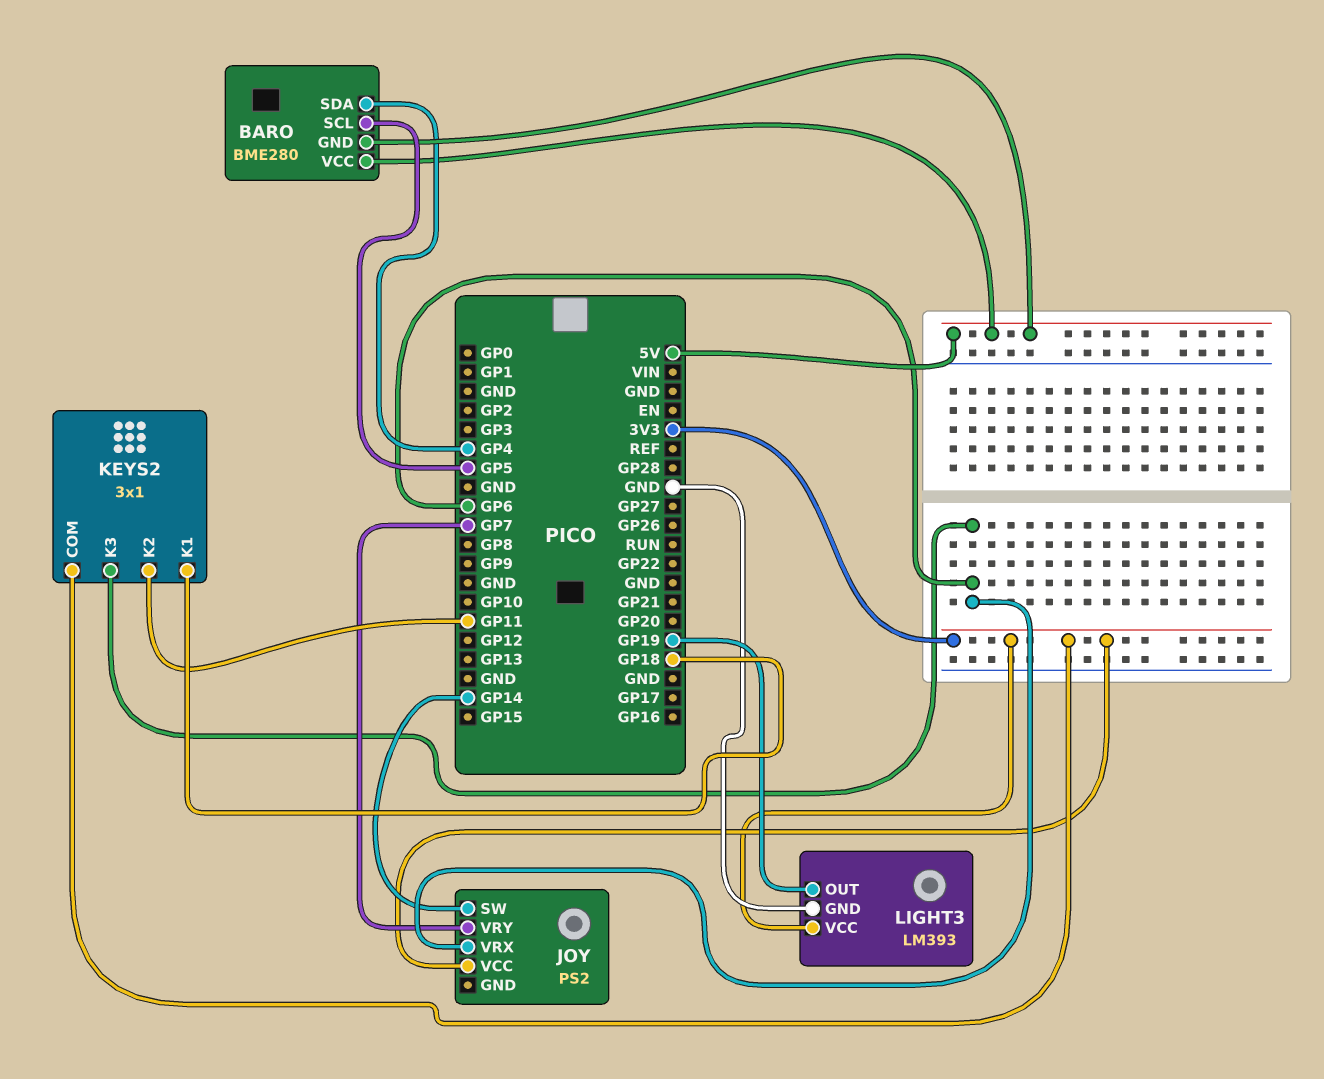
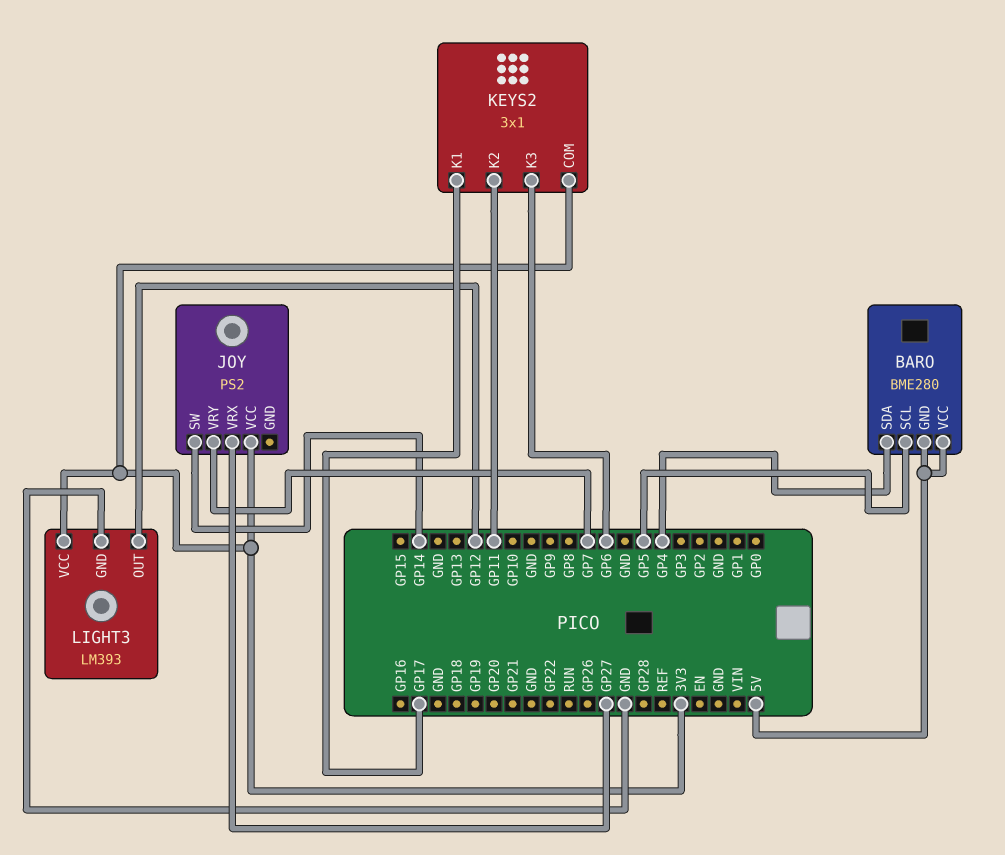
JOY pin VRX: GP6 -> GP27
KEYS2 pin K1: GP18 -> GP17
LIGHT3 pin OUT: GP19 -> GP12

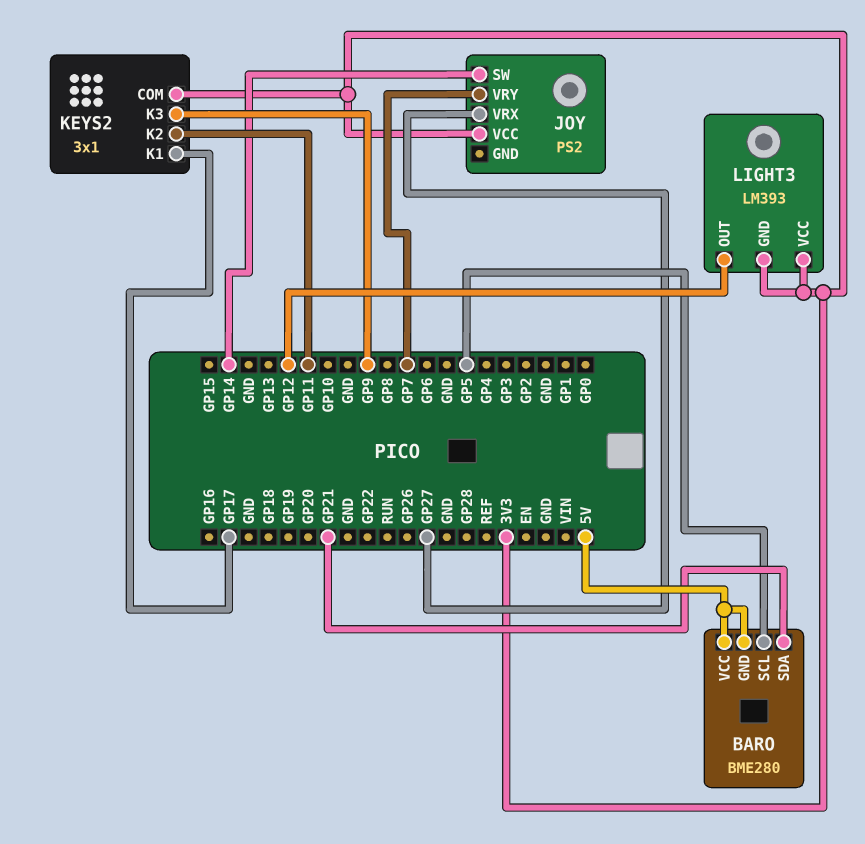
BARO pin SDA: GP4 -> GP21
KEYS2 pin K3: GP6 -> GP9
LIGHT3 pin GND: GND -> 3V3

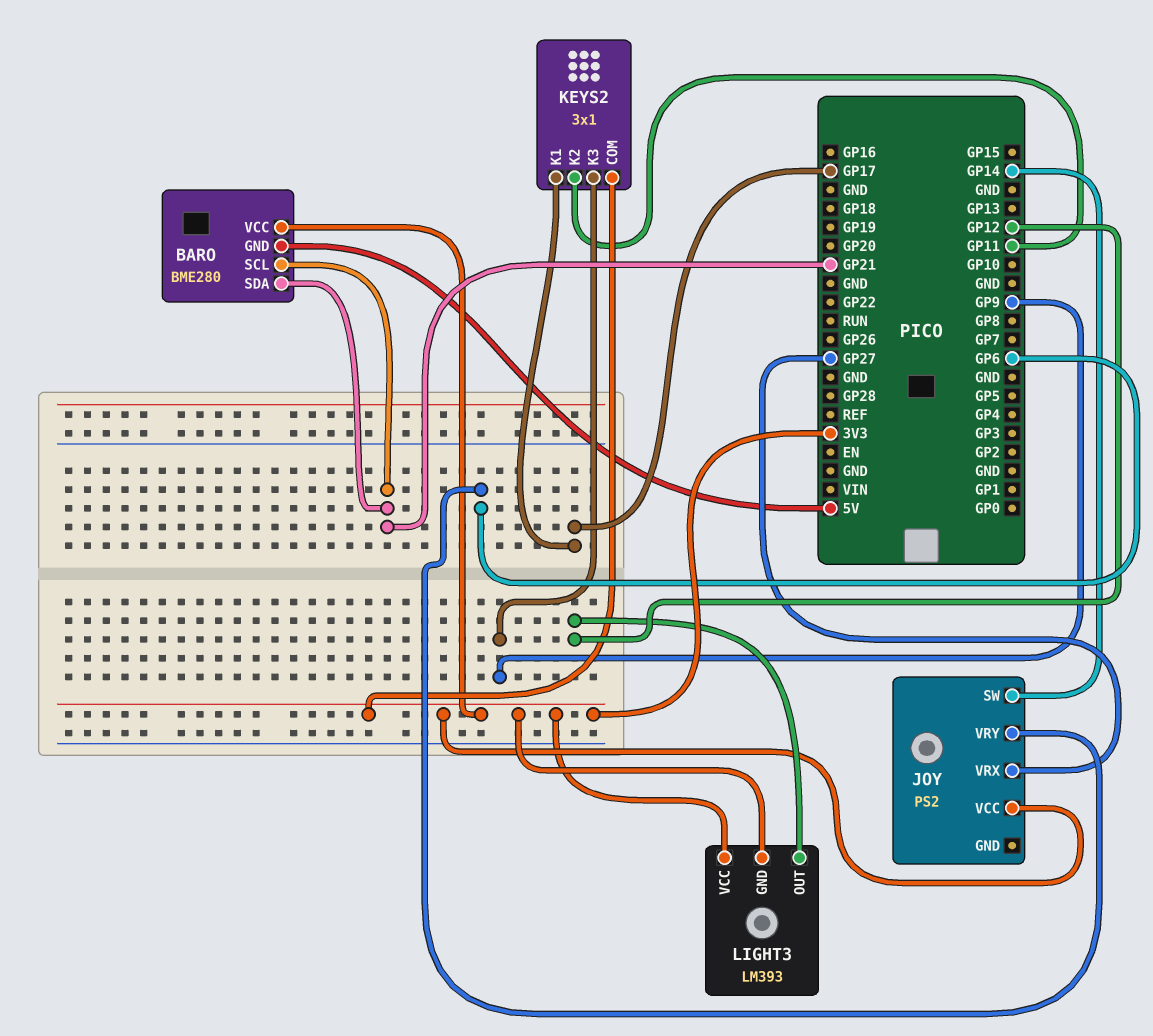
BARO pin SCL: GP5 -> GP21
BARO pin VCC: 5V -> 3V3
JOY pin VRY: GP7 -> GP6

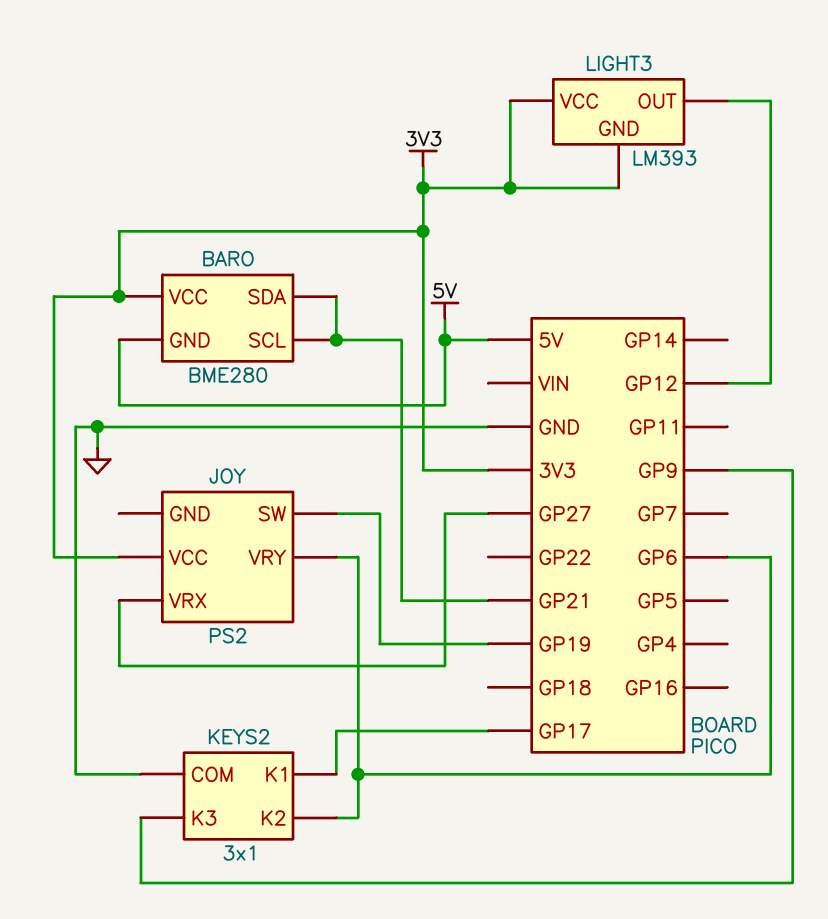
JOY pin SW: GP14 -> GP19
KEYS2 pin COM: 3V3 -> GND
KEYS2 pin K2: GP11 -> GP6

